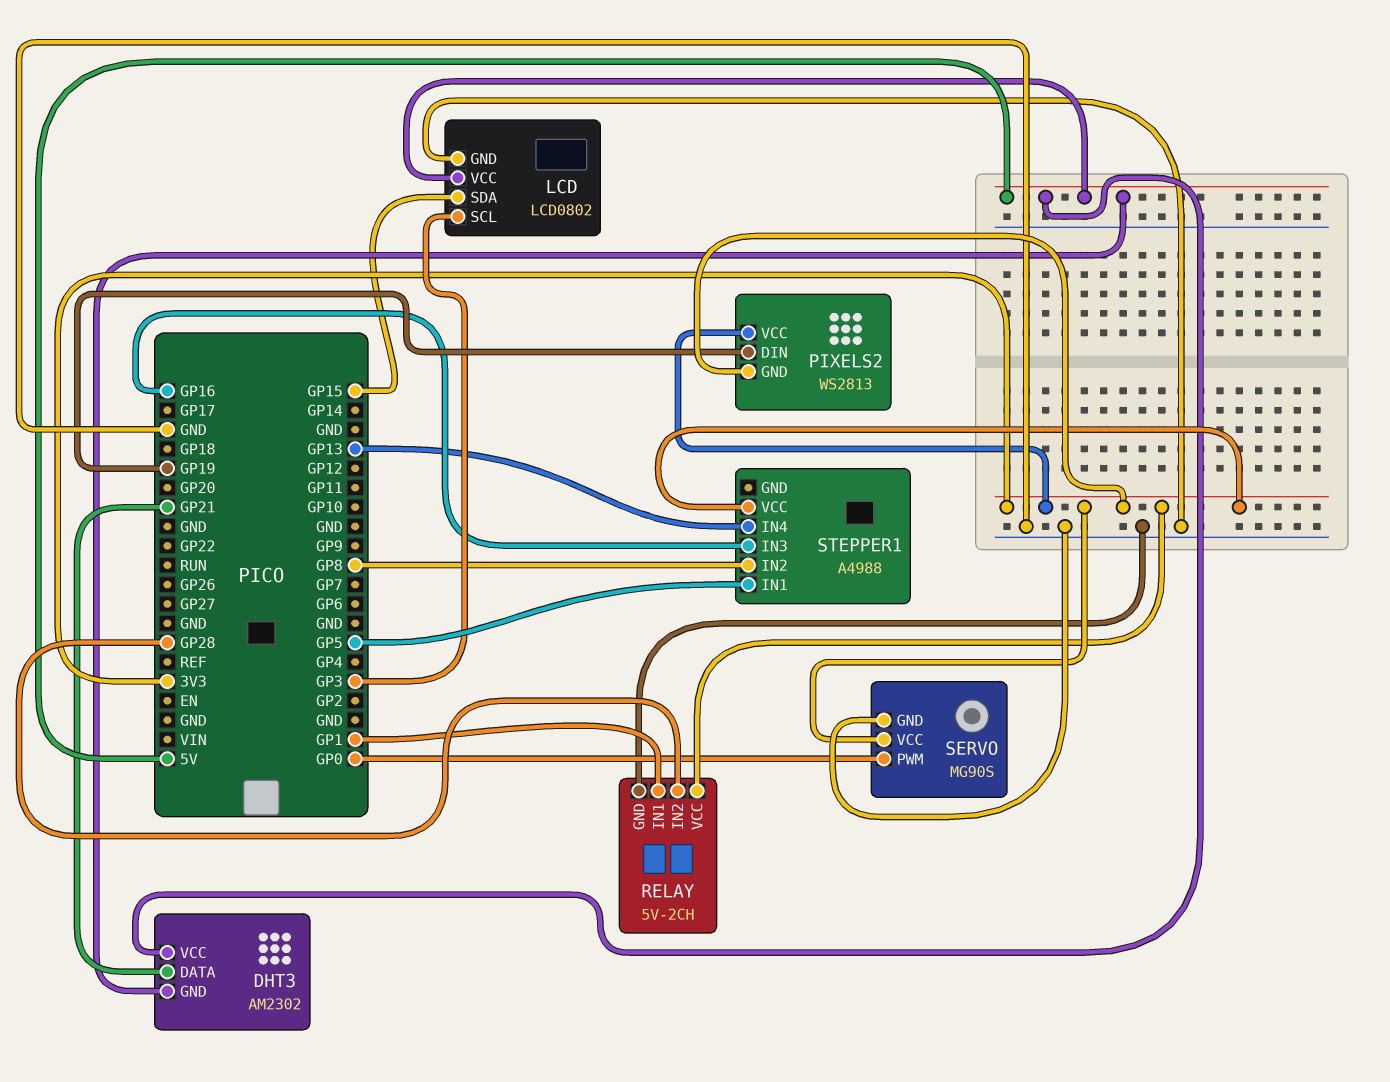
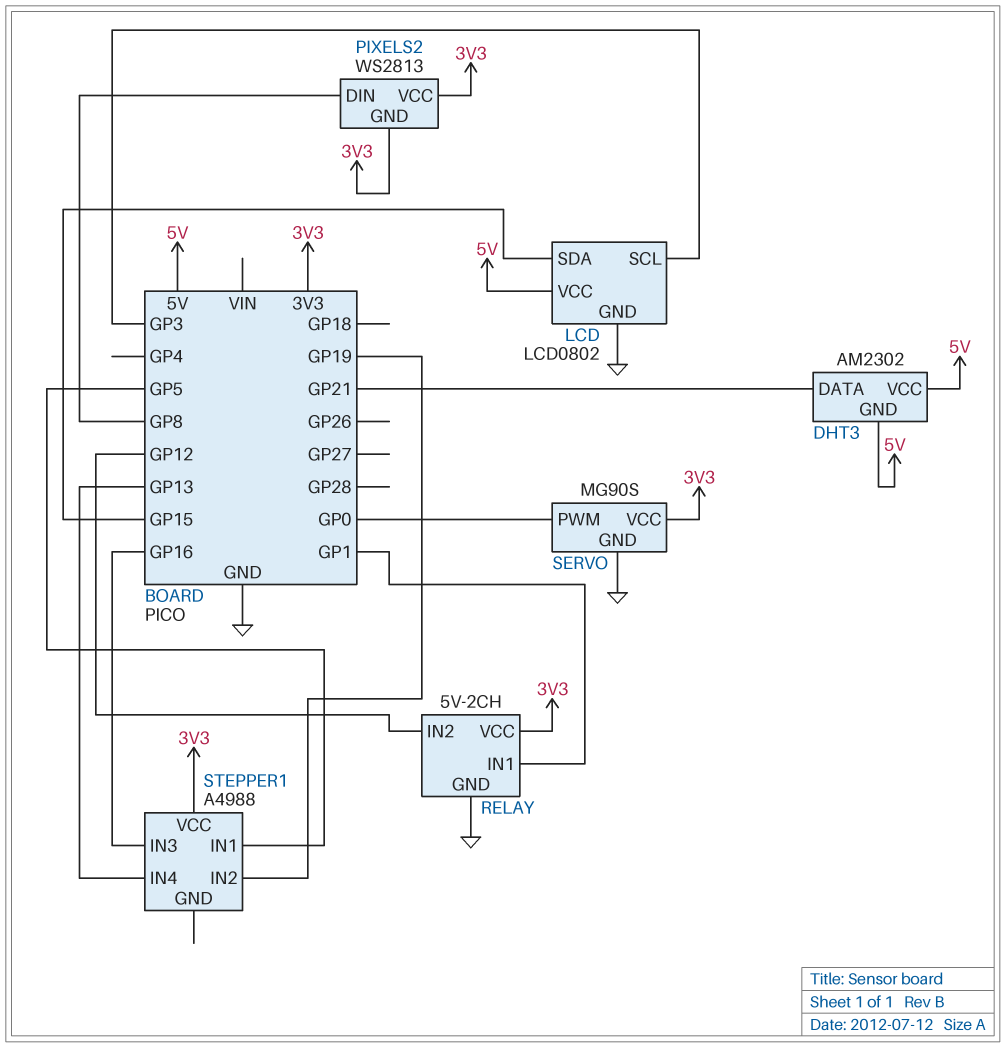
PIXELS2 pin DIN: GP19 -> GP8
RELAY pin IN2: GP28 -> GP12
STEPPER1 pin IN2: GP8 -> GP19

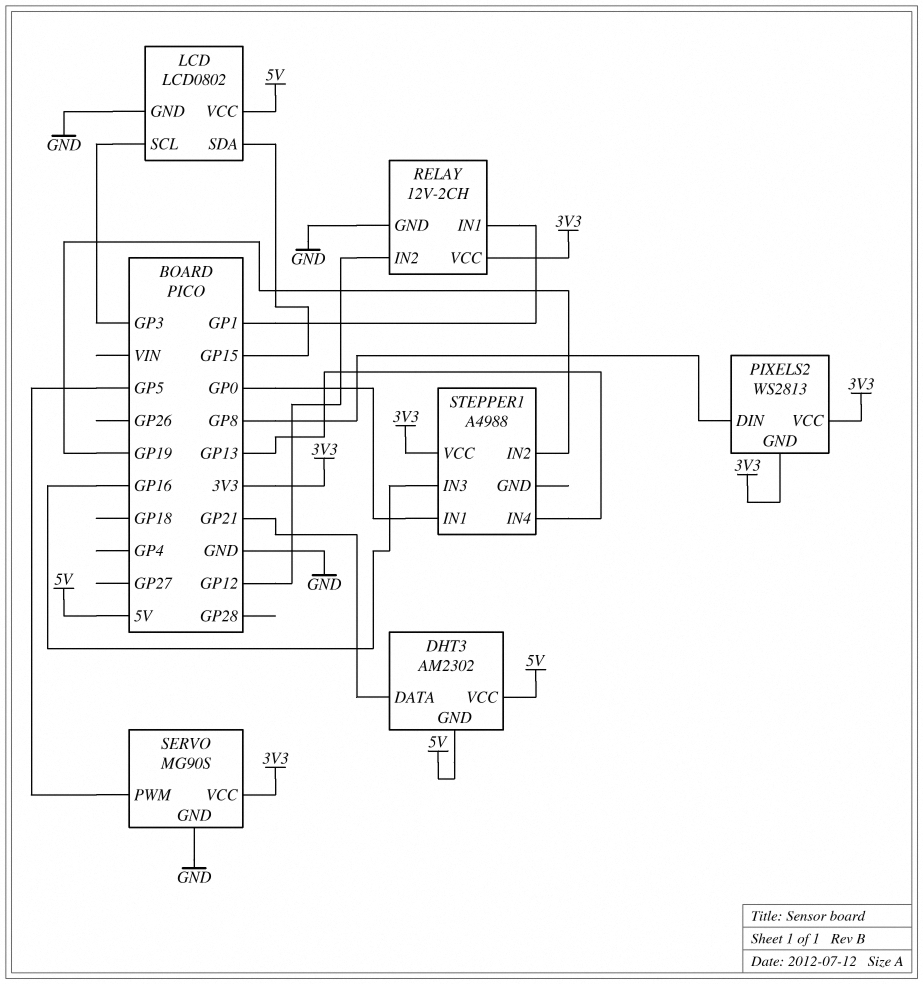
RELAY: 5V-2CH -> 12V-2CH
SERVO pin PWM: GP0 -> GP5
STEPPER1 pin IN1: GP5 -> GP0

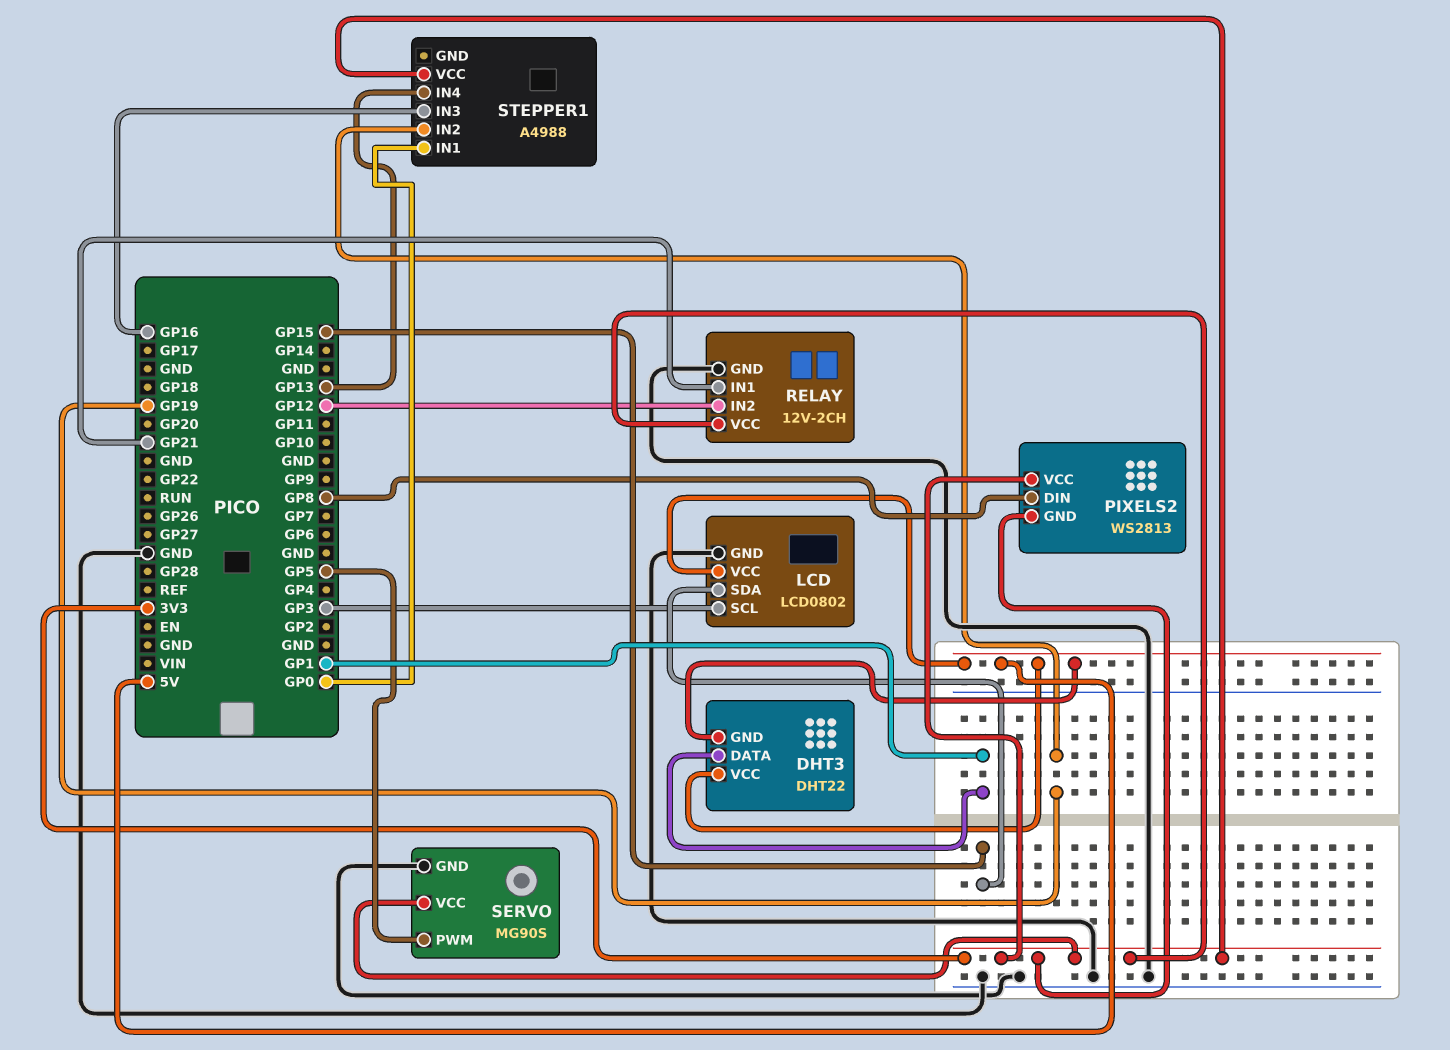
DHT3: AM2302 -> DHT22
DHT3 pin DATA: GP21 -> GP1
RELAY pin IN1: GP1 -> GP21

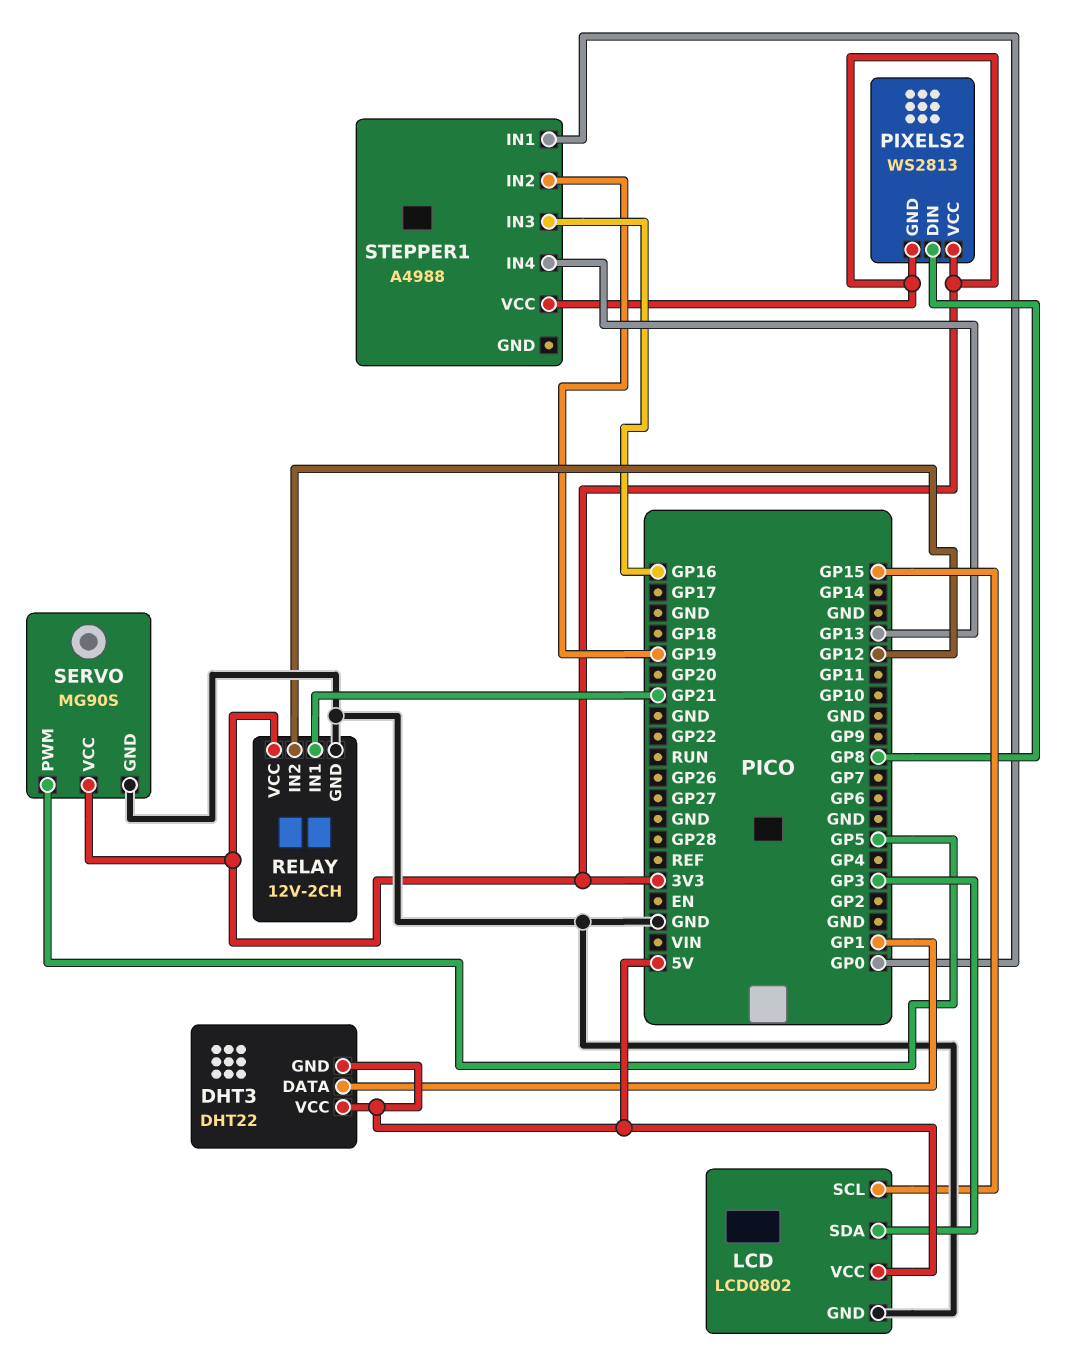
LCD pin SCL: GP3 -> GP15
LCD pin SDA: GP15 -> GP3

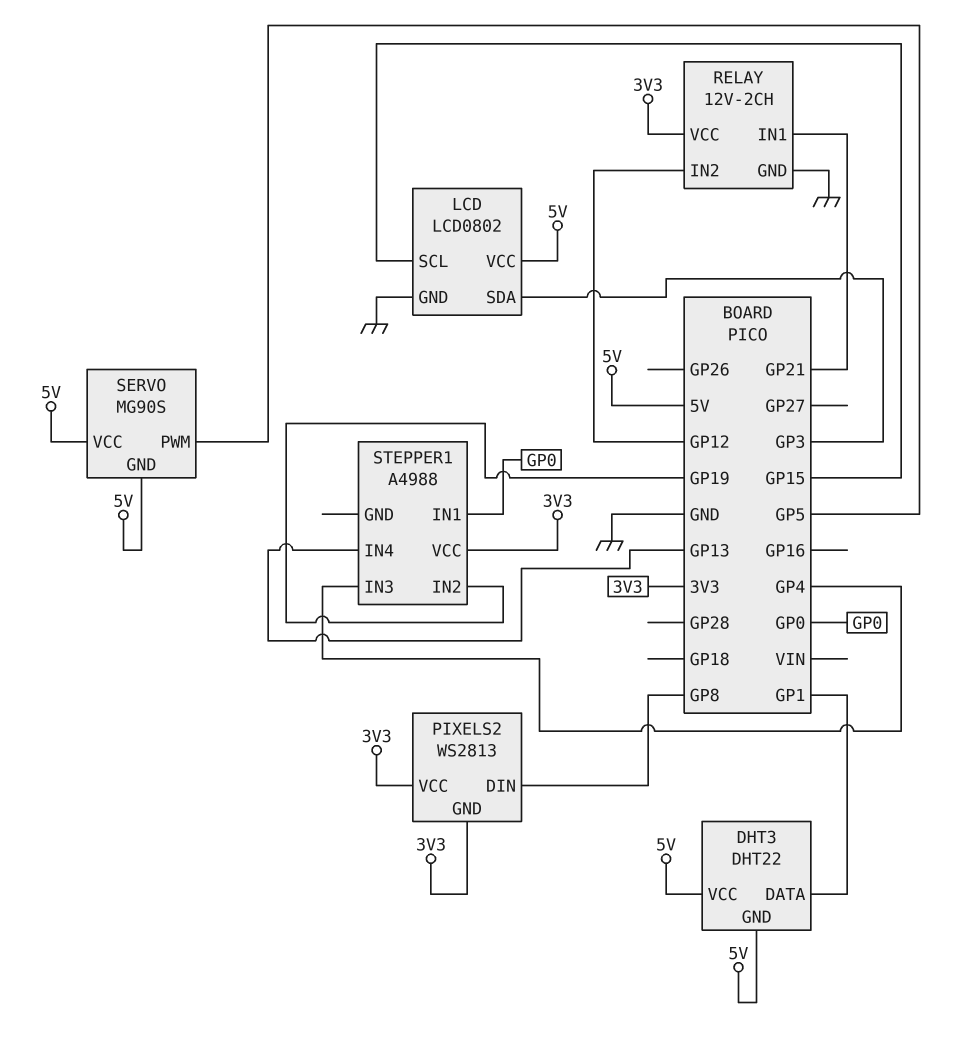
SERVO pin GND: GND -> 5V
SERVO pin VCC: 3V3 -> 5V
STEPPER1 pin IN3: GP16 -> GP4

